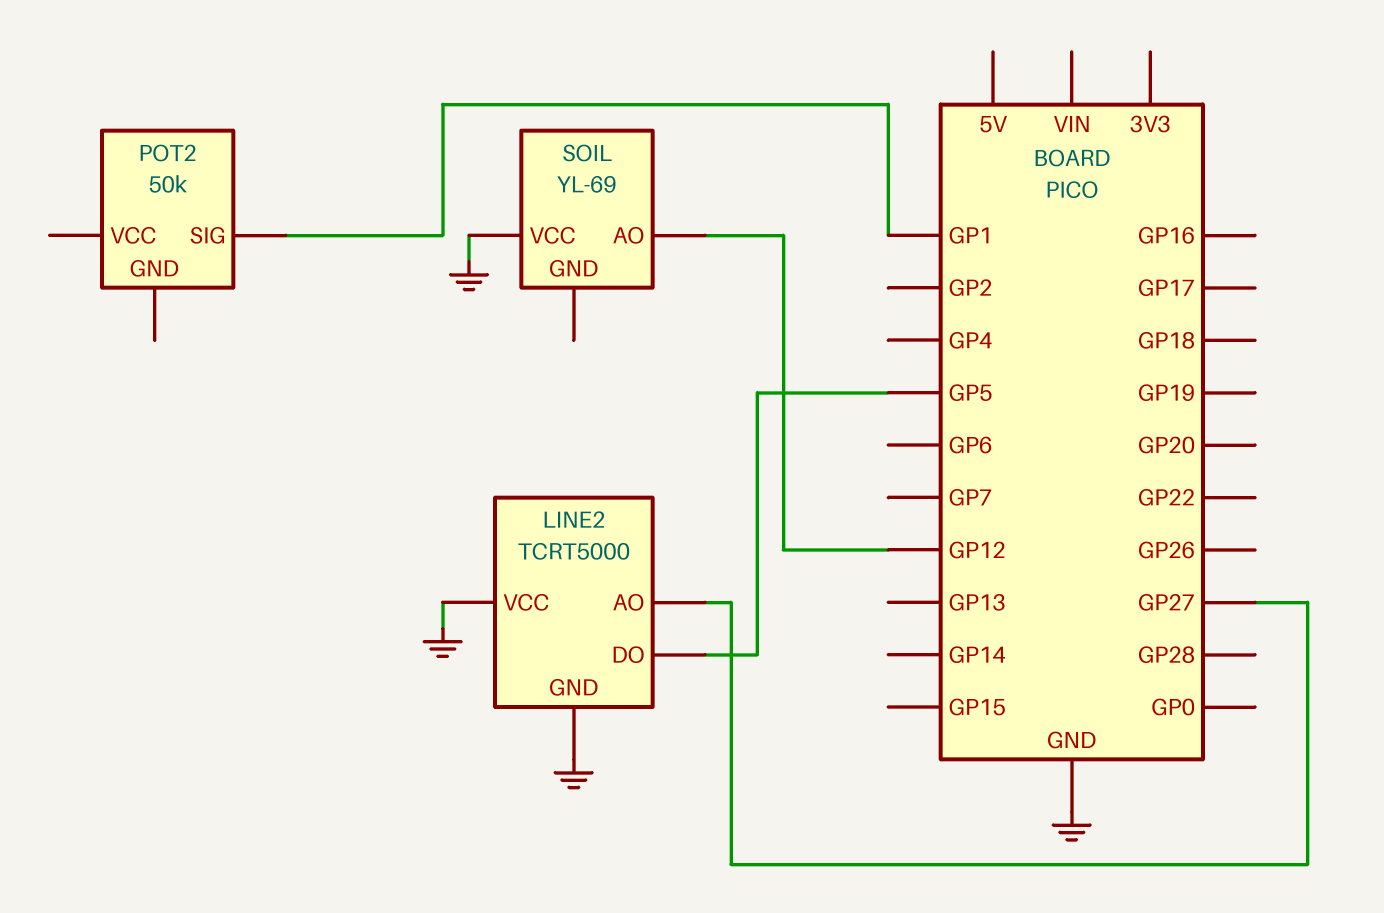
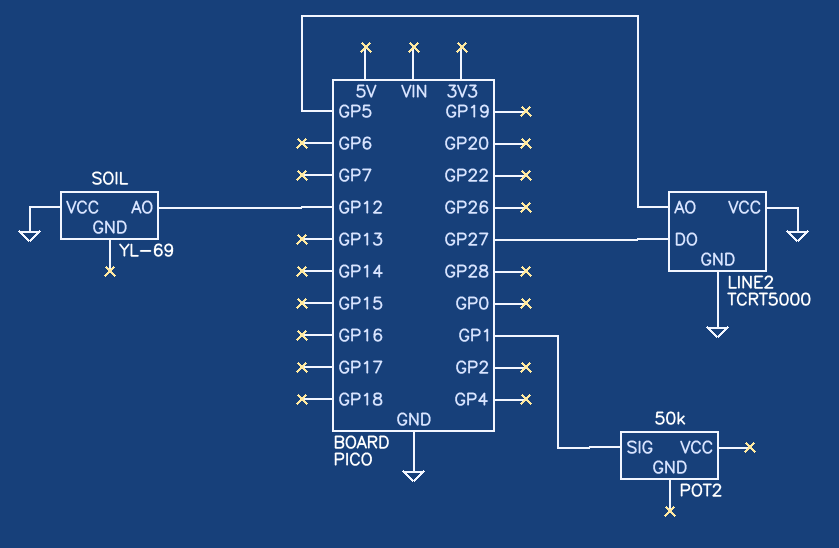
LINE2 pin AO: GP27 -> GP5
LINE2 pin DO: GP5 -> GP27

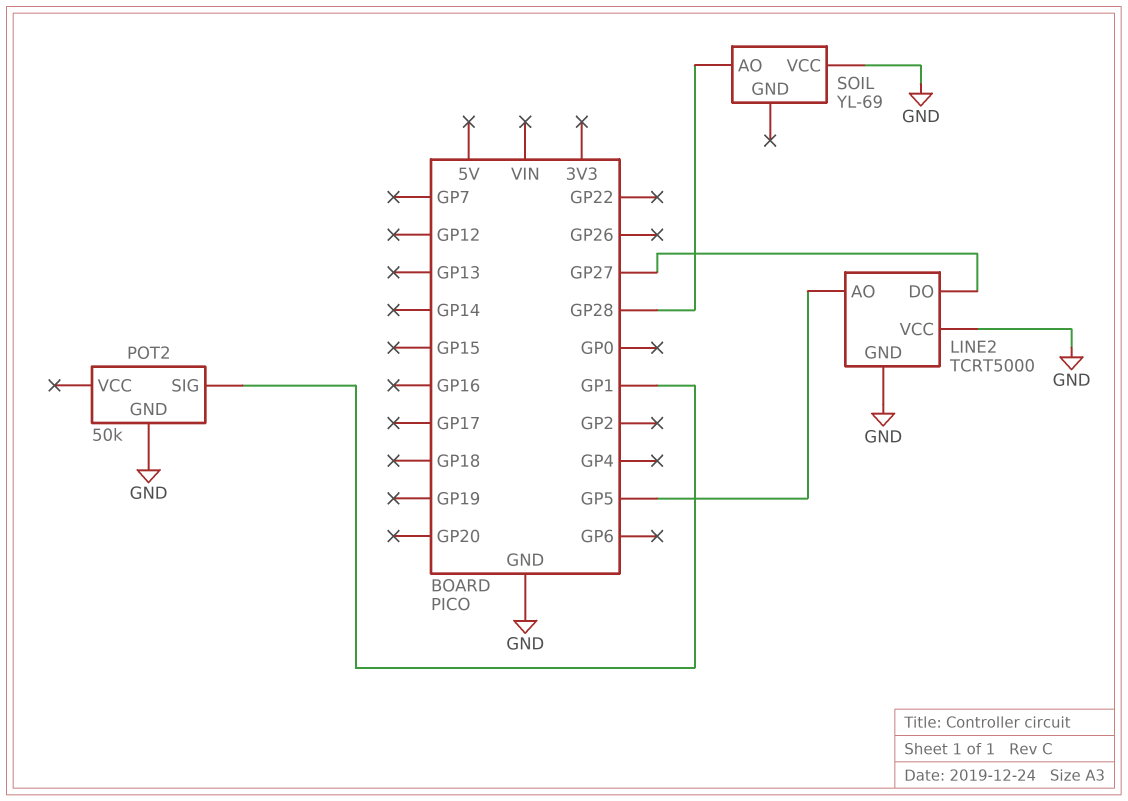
POT2 pin GND: none -> GND
SOIL pin AO: GP12 -> GP28

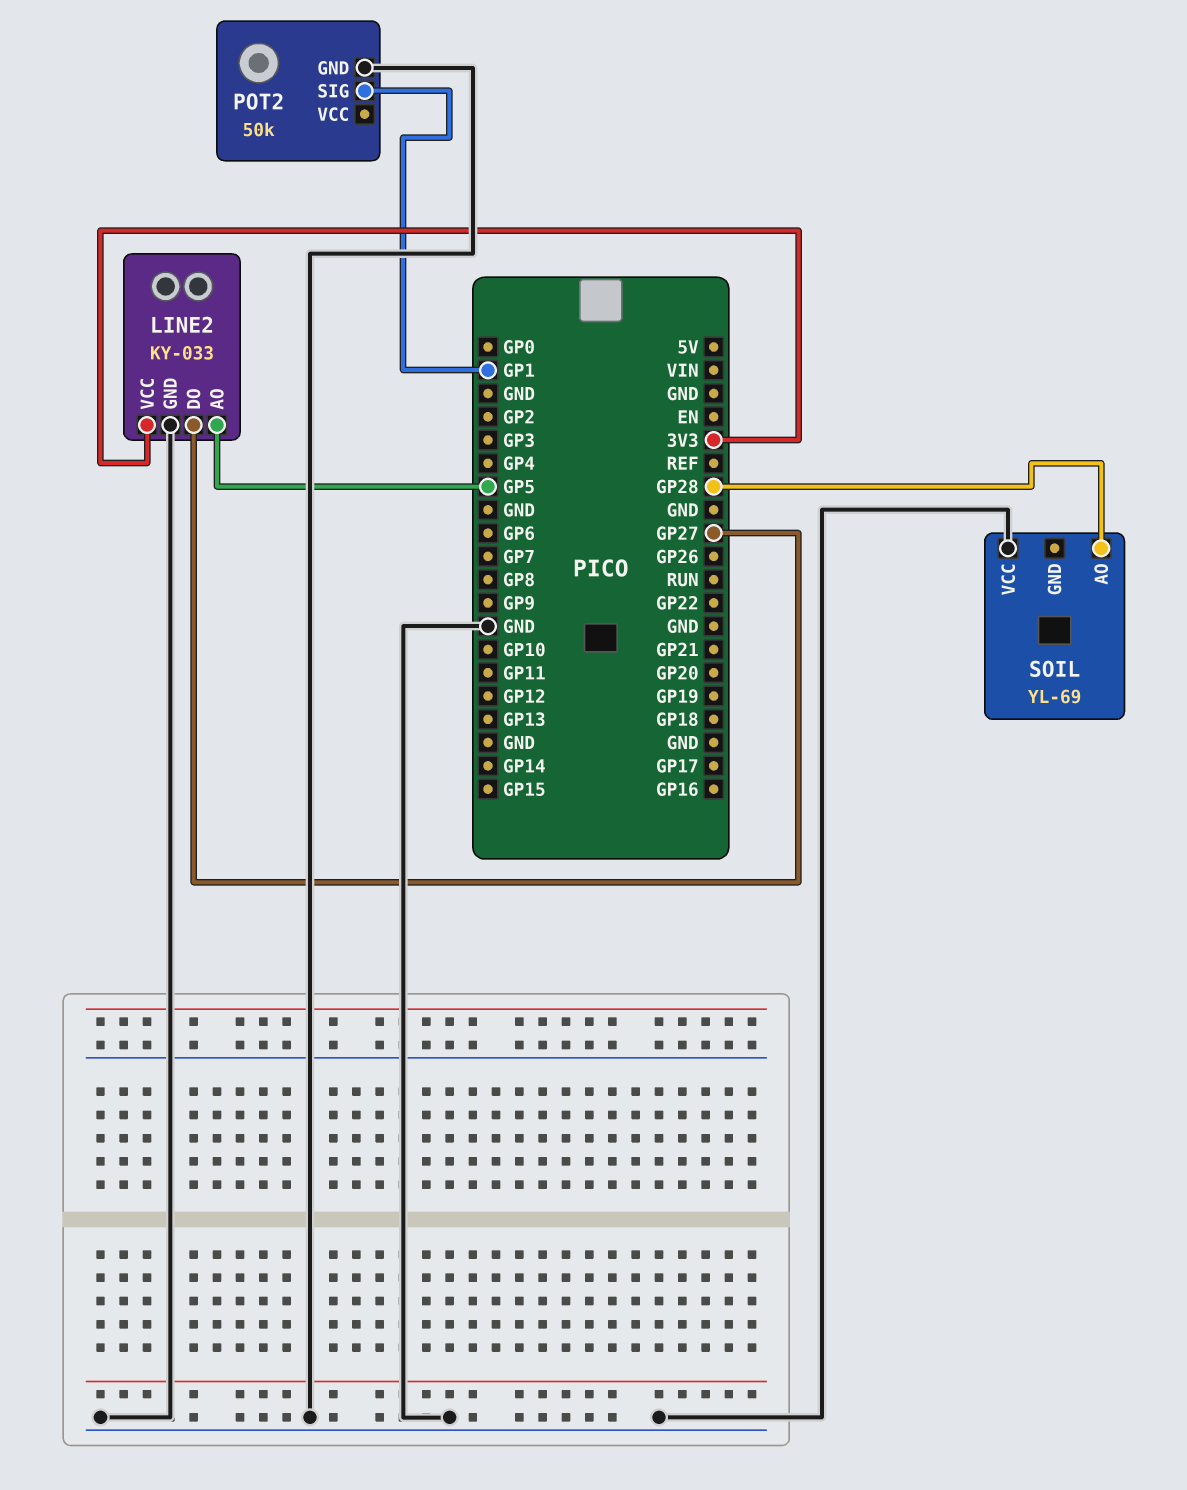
LINE2: TCRT5000 -> KY-033
LINE2 pin VCC: GND -> 3V3

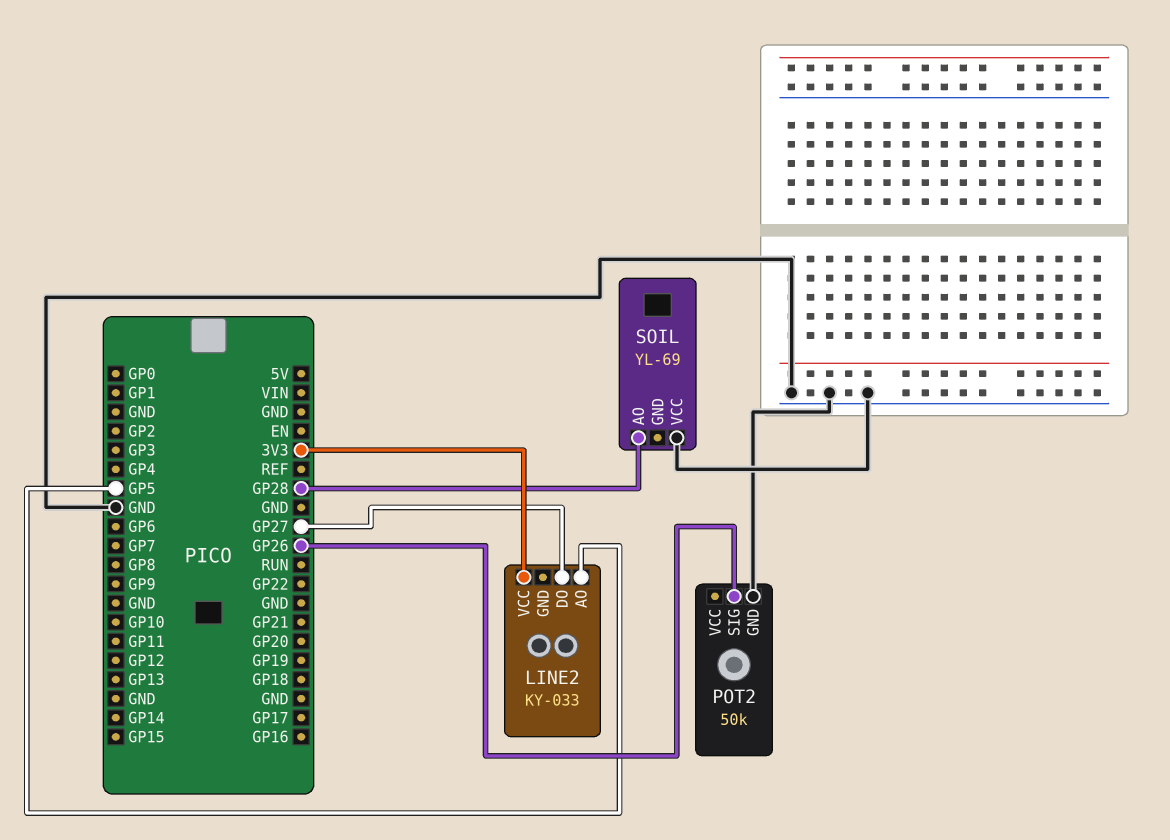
LINE2 pin GND: GND -> none
POT2 pin SIG: GP1 -> GP26

